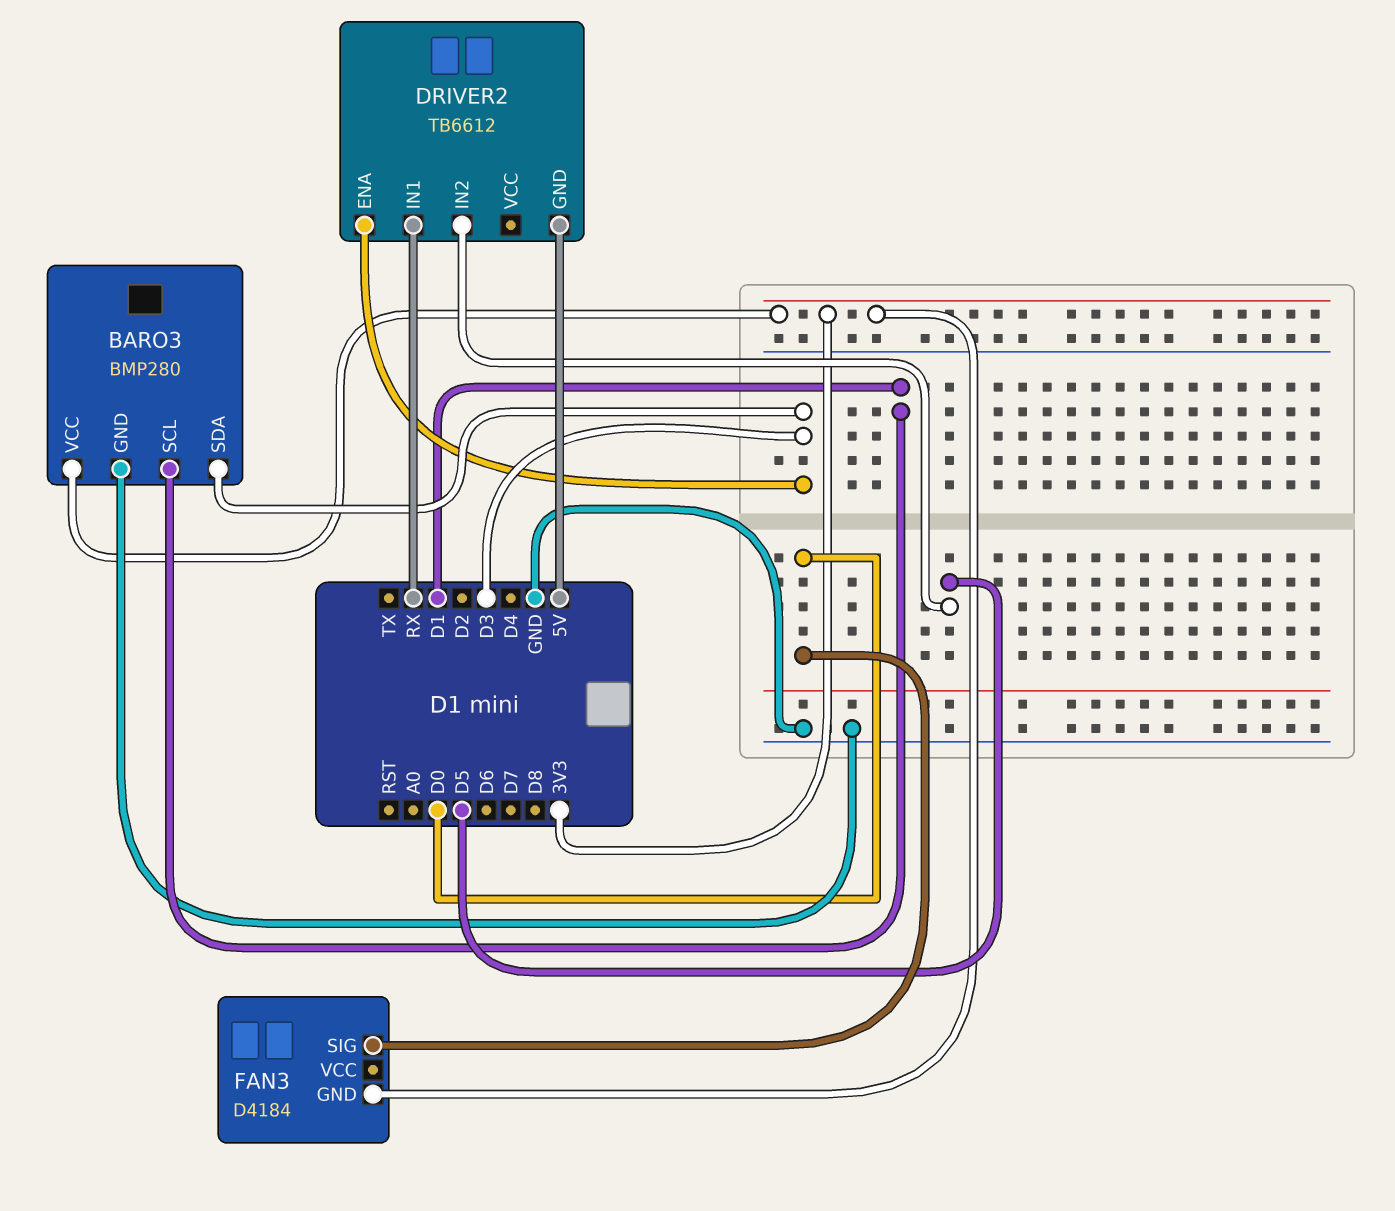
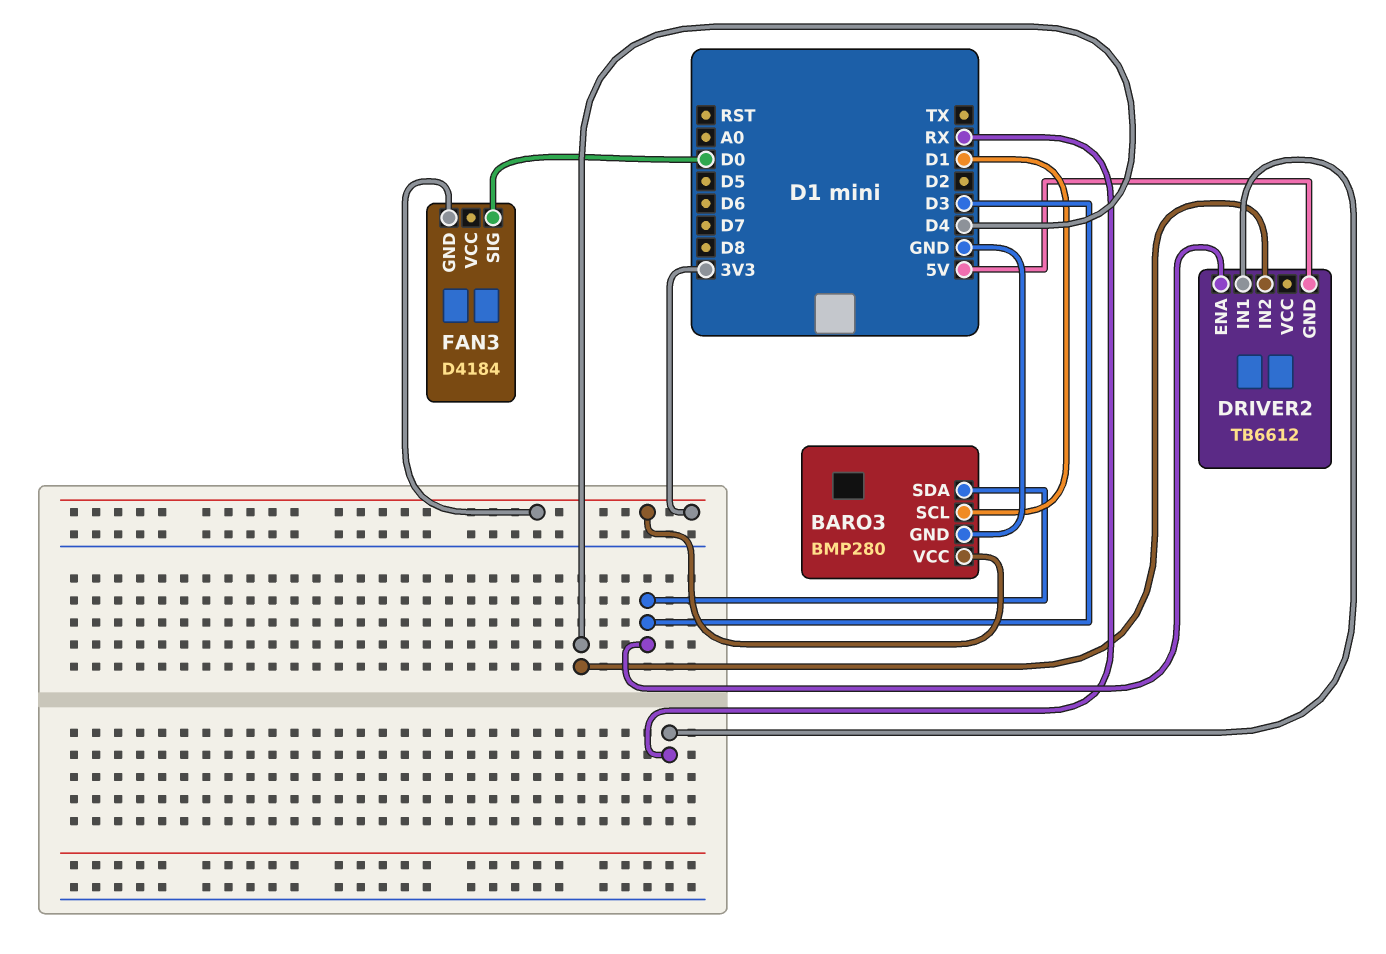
DRIVER2 pin IN2: D5 -> D4

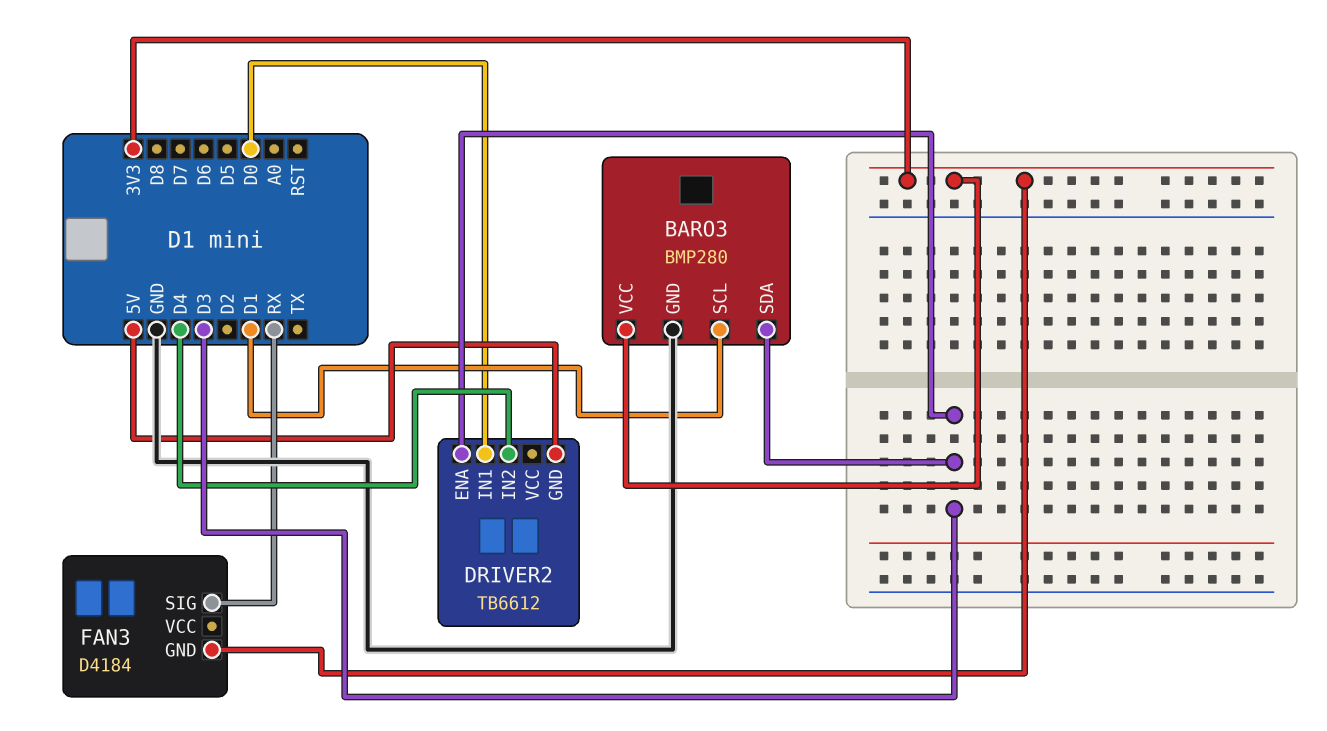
DRIVER2 pin IN1: RX -> D0
FAN3 pin SIG: D0 -> RX

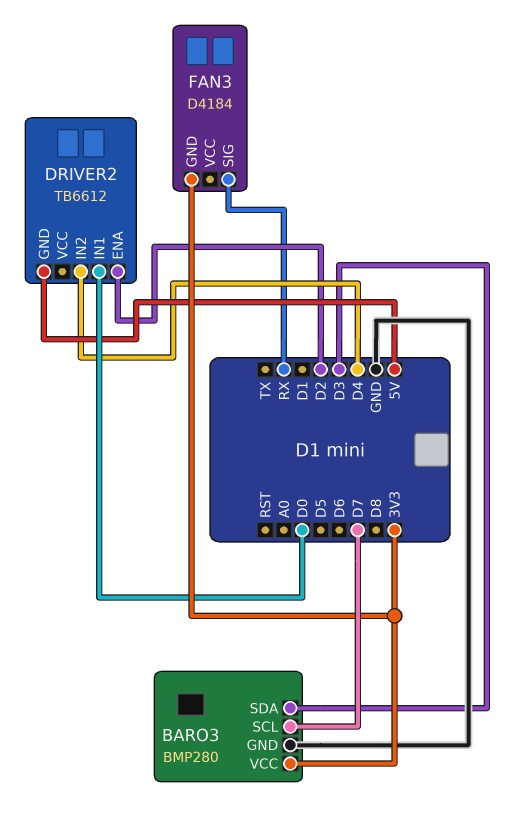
BARO3 pin SCL: D1 -> D7
DRIVER2 pin ENA: D3 -> D2

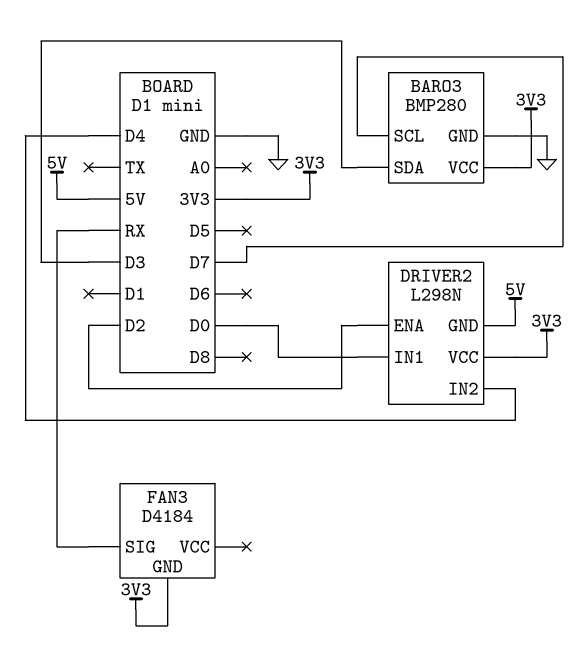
DRIVER2: TB6612 -> L298N
DRIVER2 pin VCC: none -> 3V3

